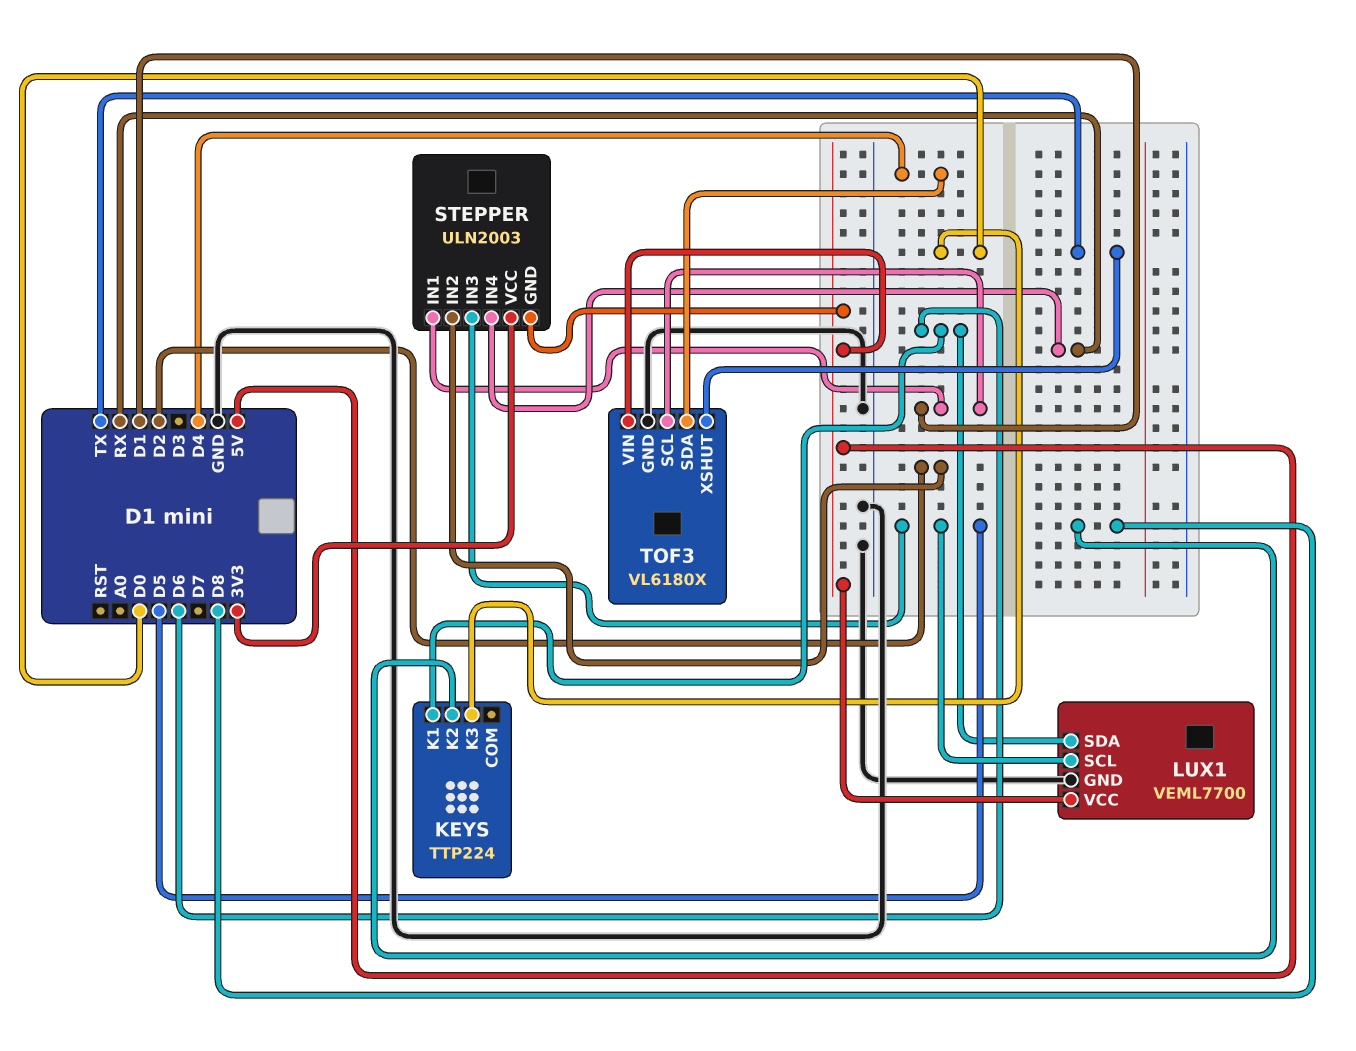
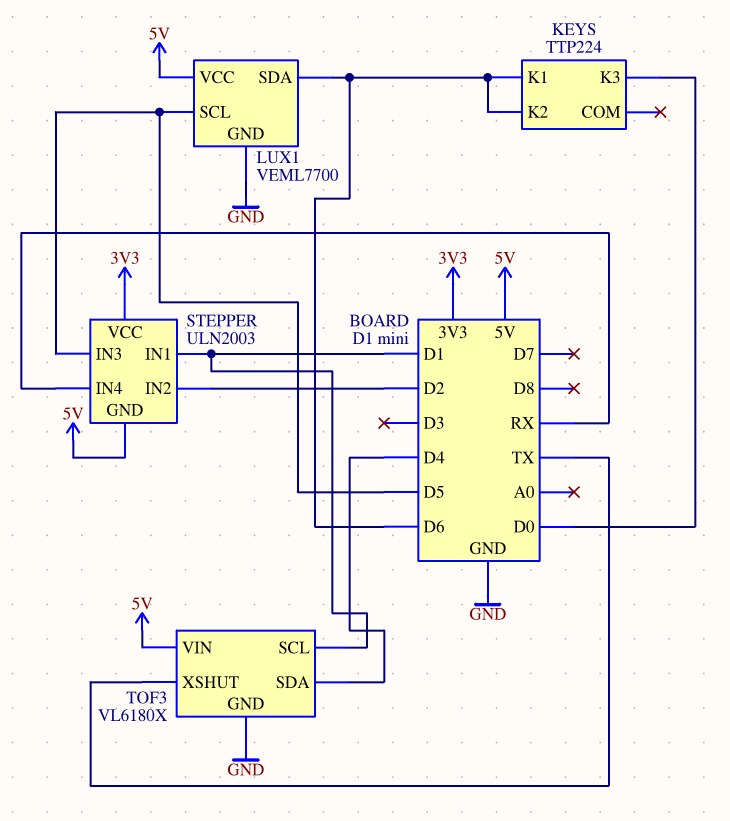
KEYS pin K2: D8 -> D6

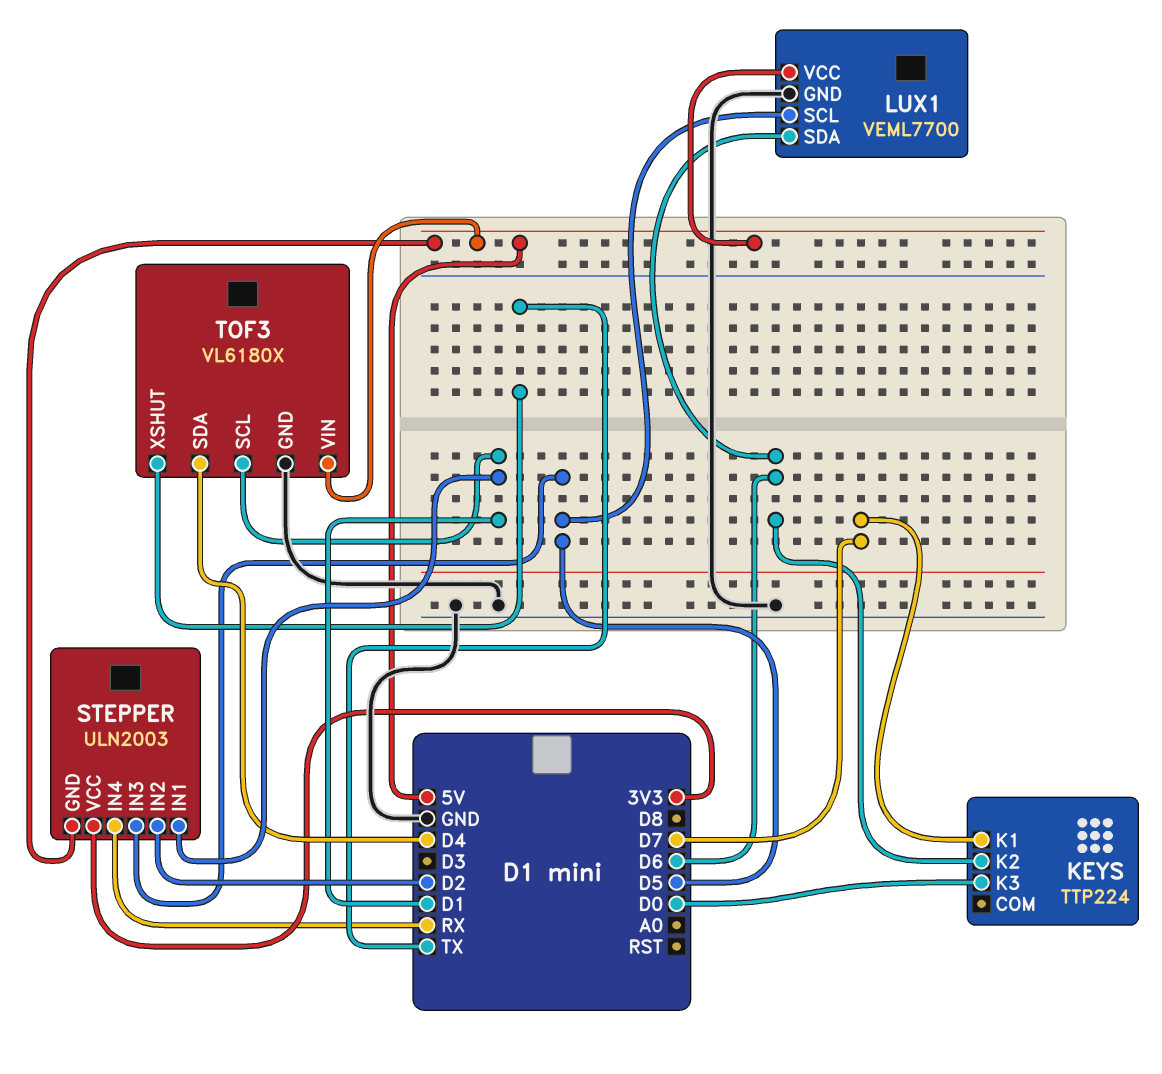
KEYS pin K1: D6 -> D7

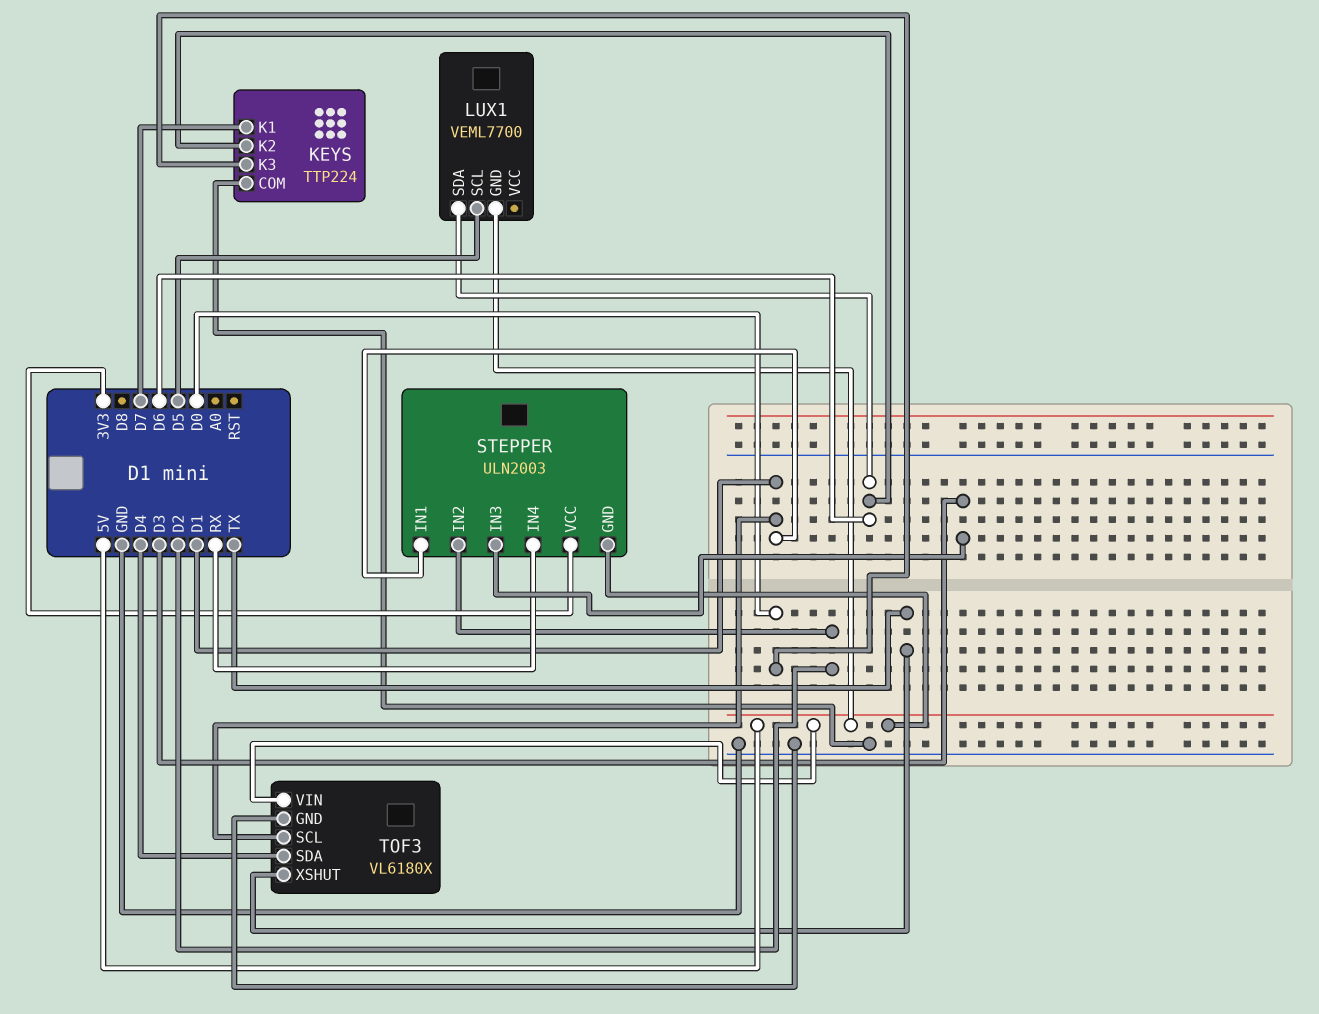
KEYS pin COM: none -> GND
LUX1 pin GND: GND -> 5V
LUX1 pin VCC: 5V -> none
STEPPER pin IN3: D5 -> D3

